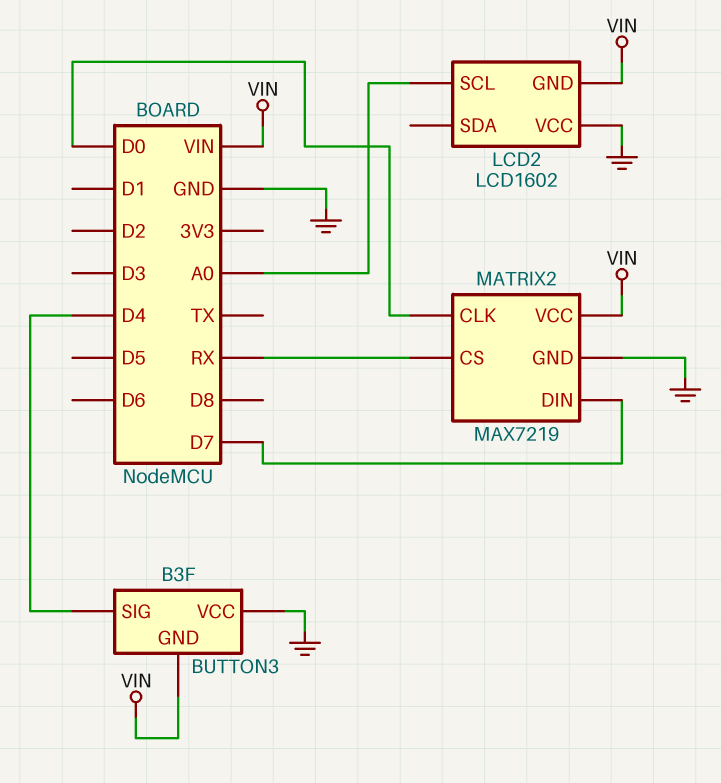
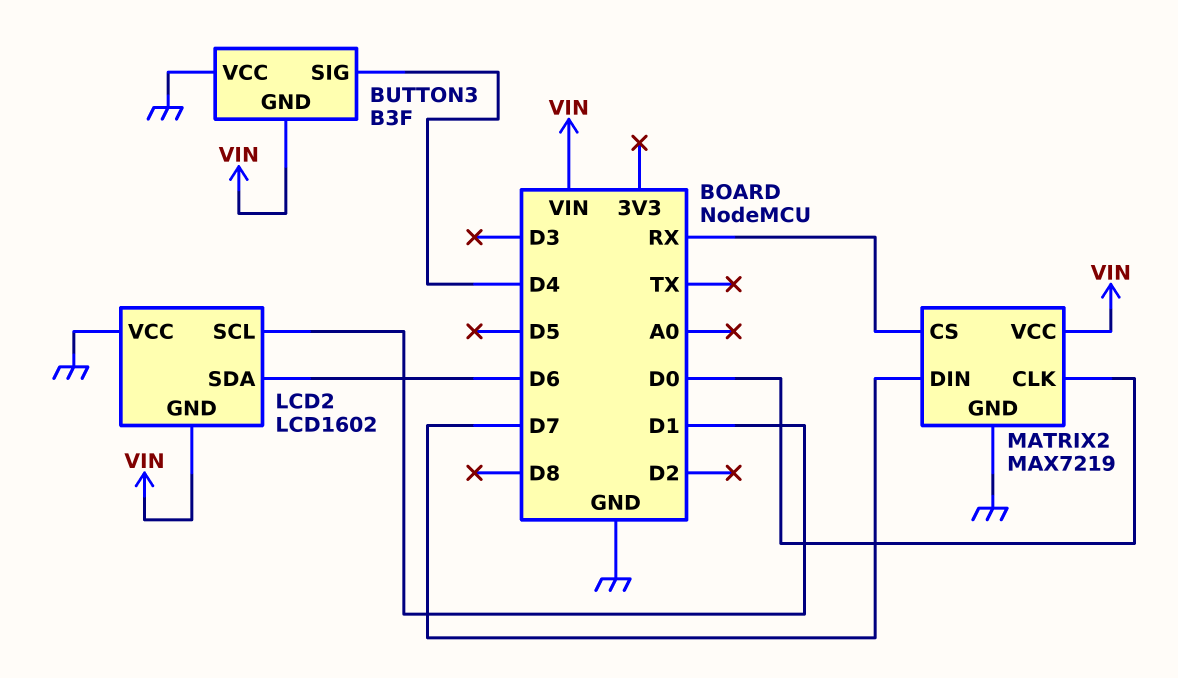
LCD2 pin SCL: A0 -> D1
LCD2 pin SDA: none -> D6

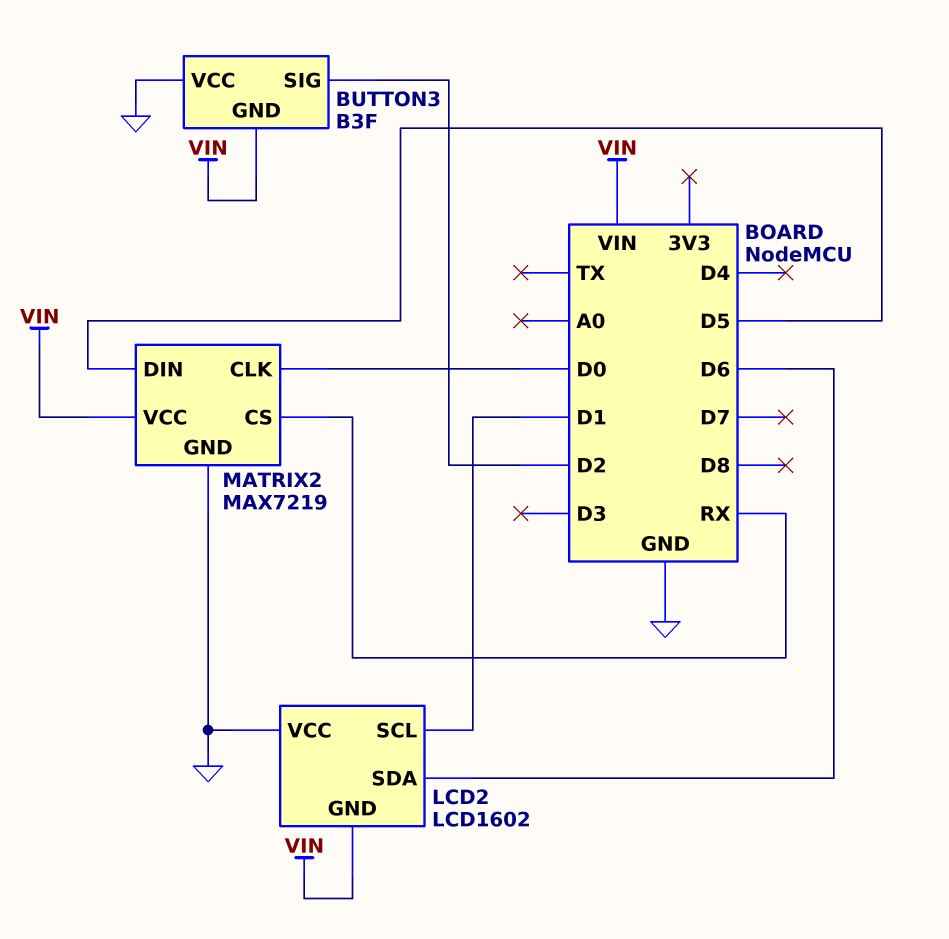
BUTTON3 pin SIG: D4 -> D2
MATRIX2 pin DIN: D7 -> D5

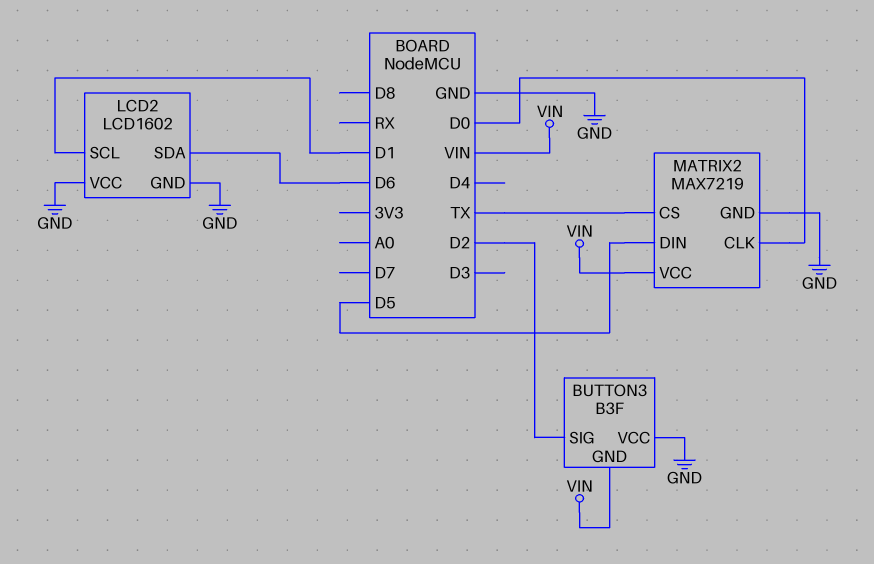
LCD2 pin GND: VIN -> GND
MATRIX2 pin CS: RX -> TX

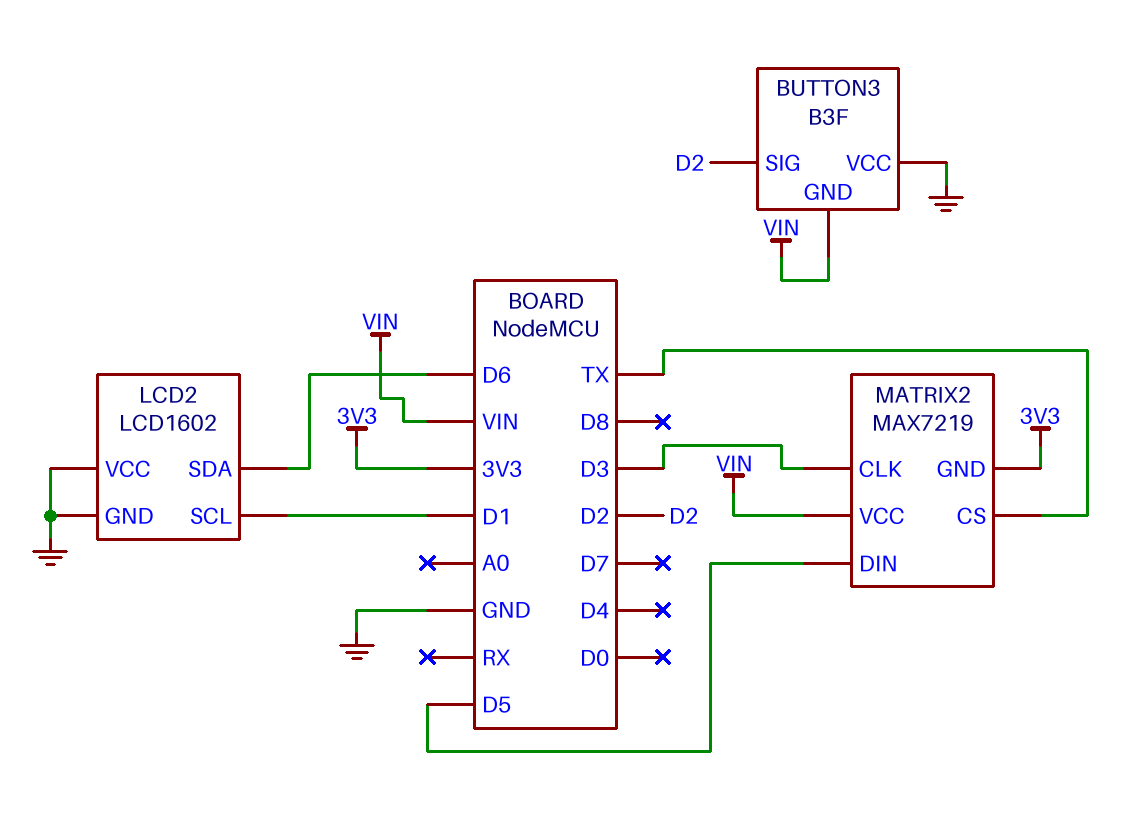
MATRIX2 pin CLK: D0 -> D3
MATRIX2 pin GND: GND -> 3V3

